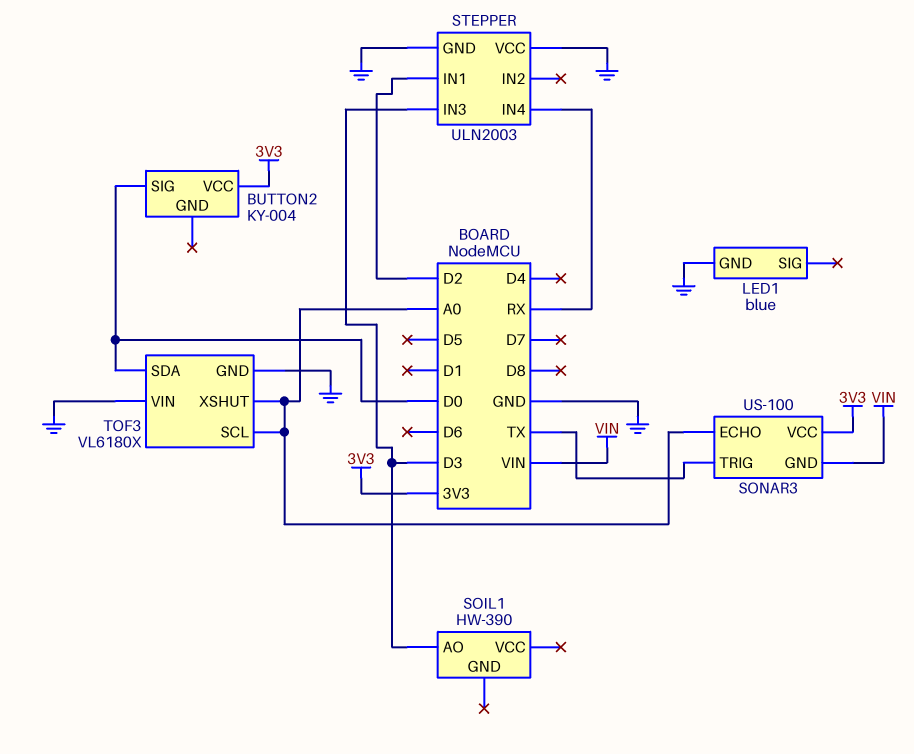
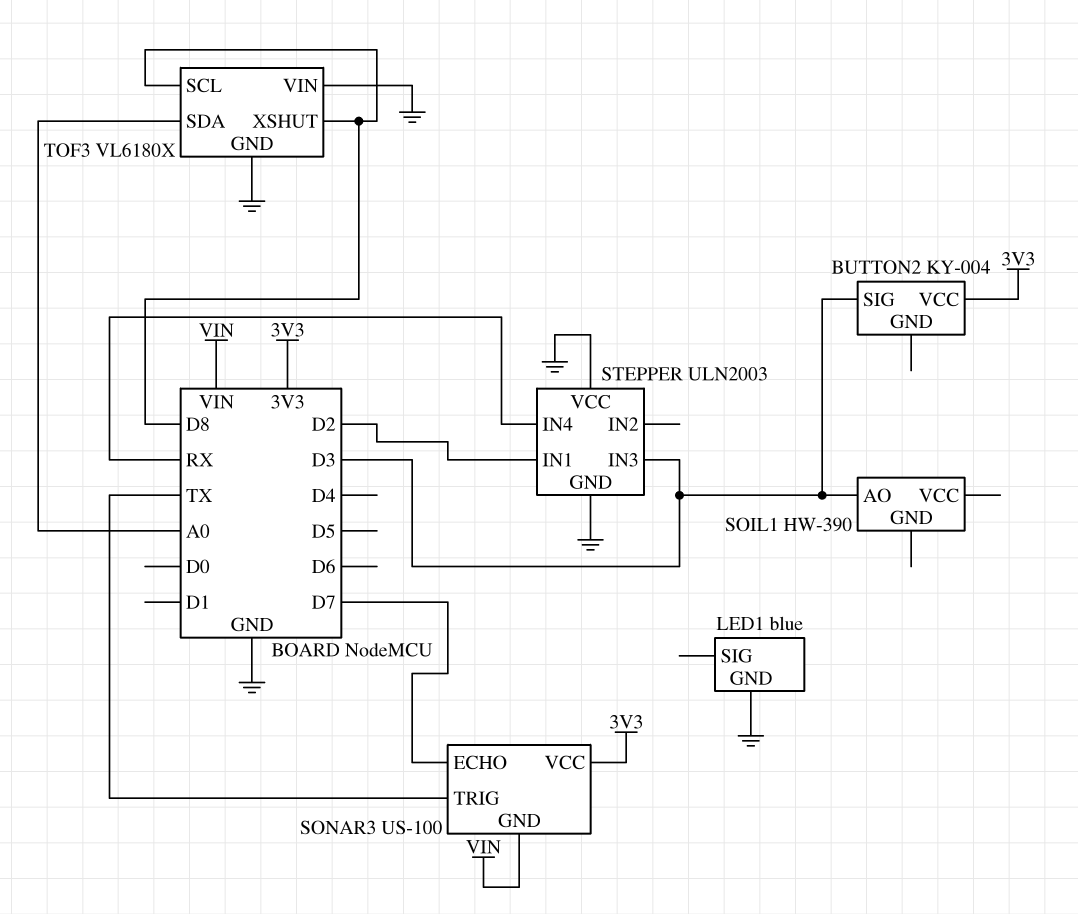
BUTTON2 pin SIG: D0 -> D3
SONAR3 pin ECHO: A0 -> D7
TOF3 pin SCL: A0 -> D8
TOF3 pin SDA: D0 -> A0
TOF3 pin XSHUT: A0 -> D8

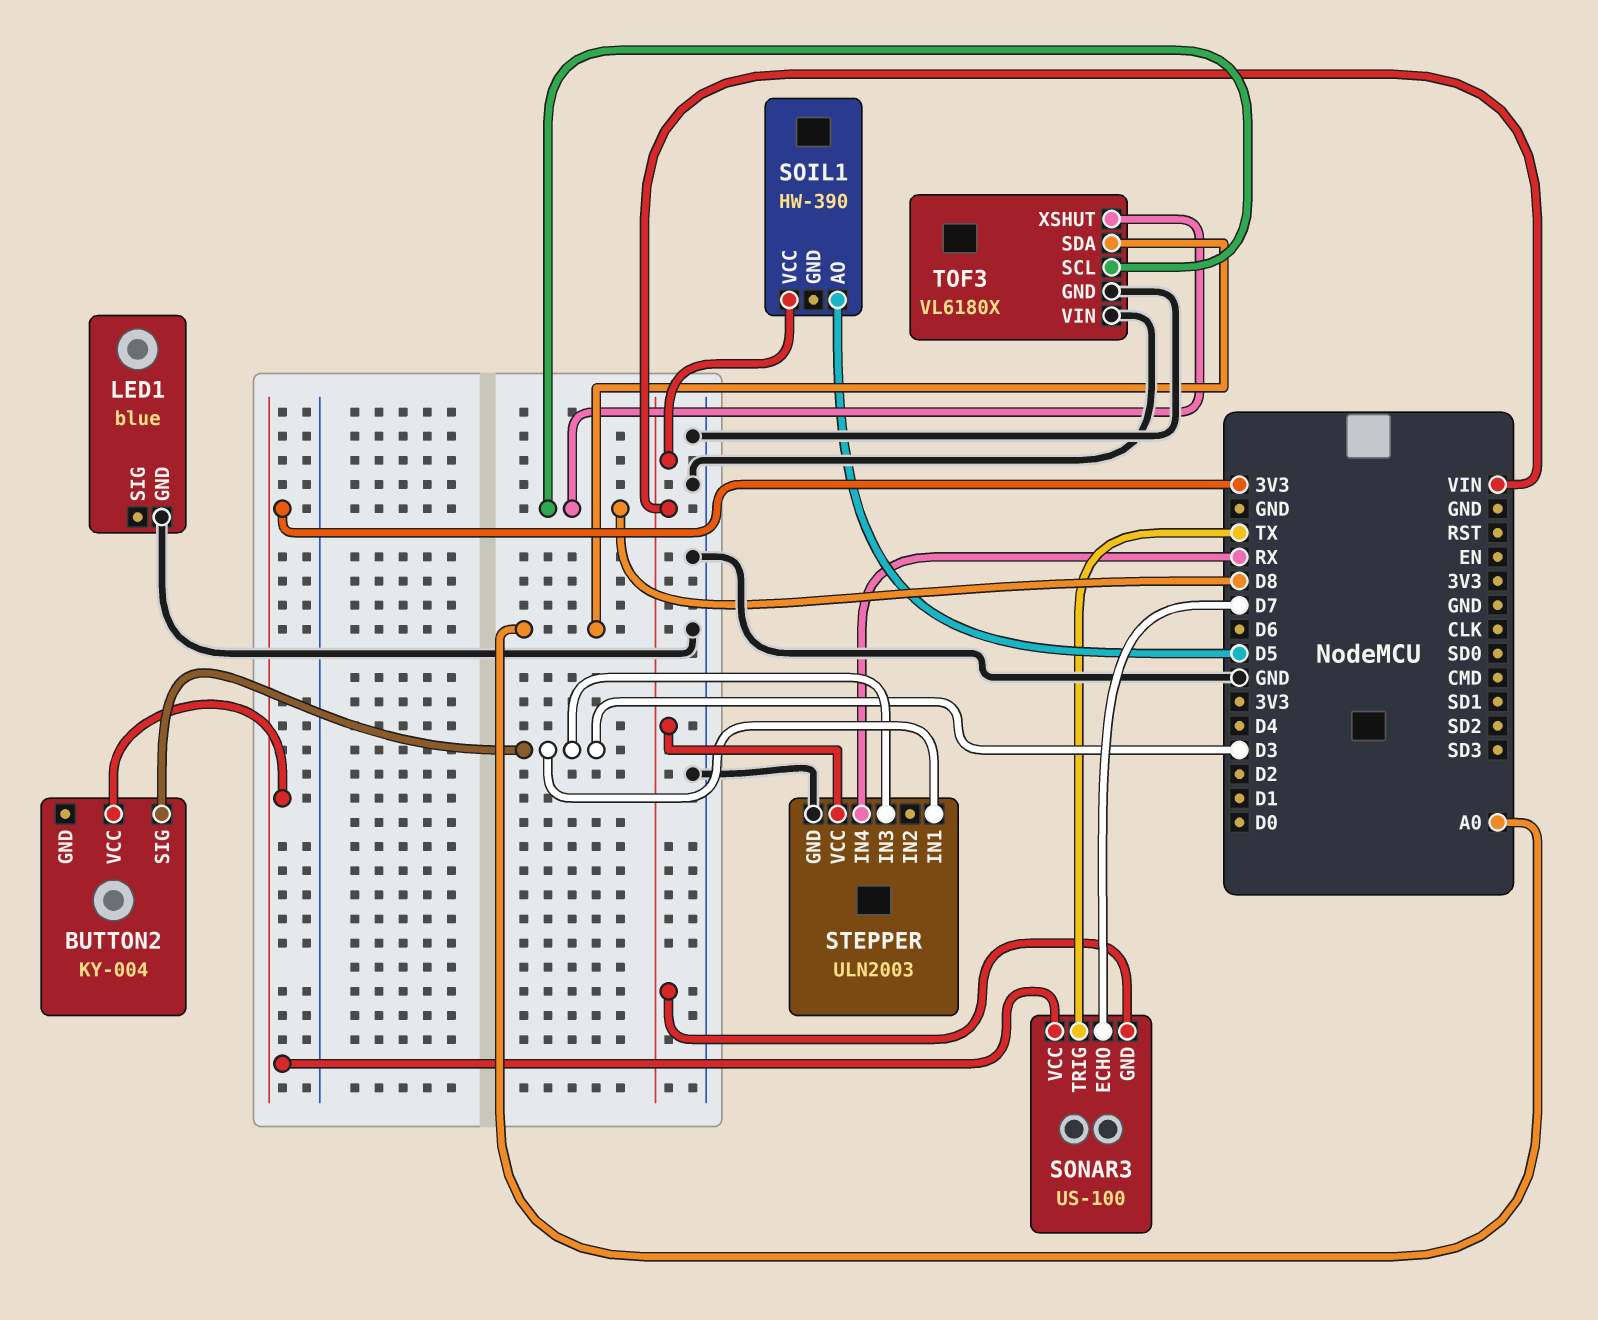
SOIL1 pin AO: D3 -> D5
SOIL1 pin VCC: none -> VIN
STEPPER pin IN1: D2 -> D3
STEPPER pin VCC: GND -> VIN

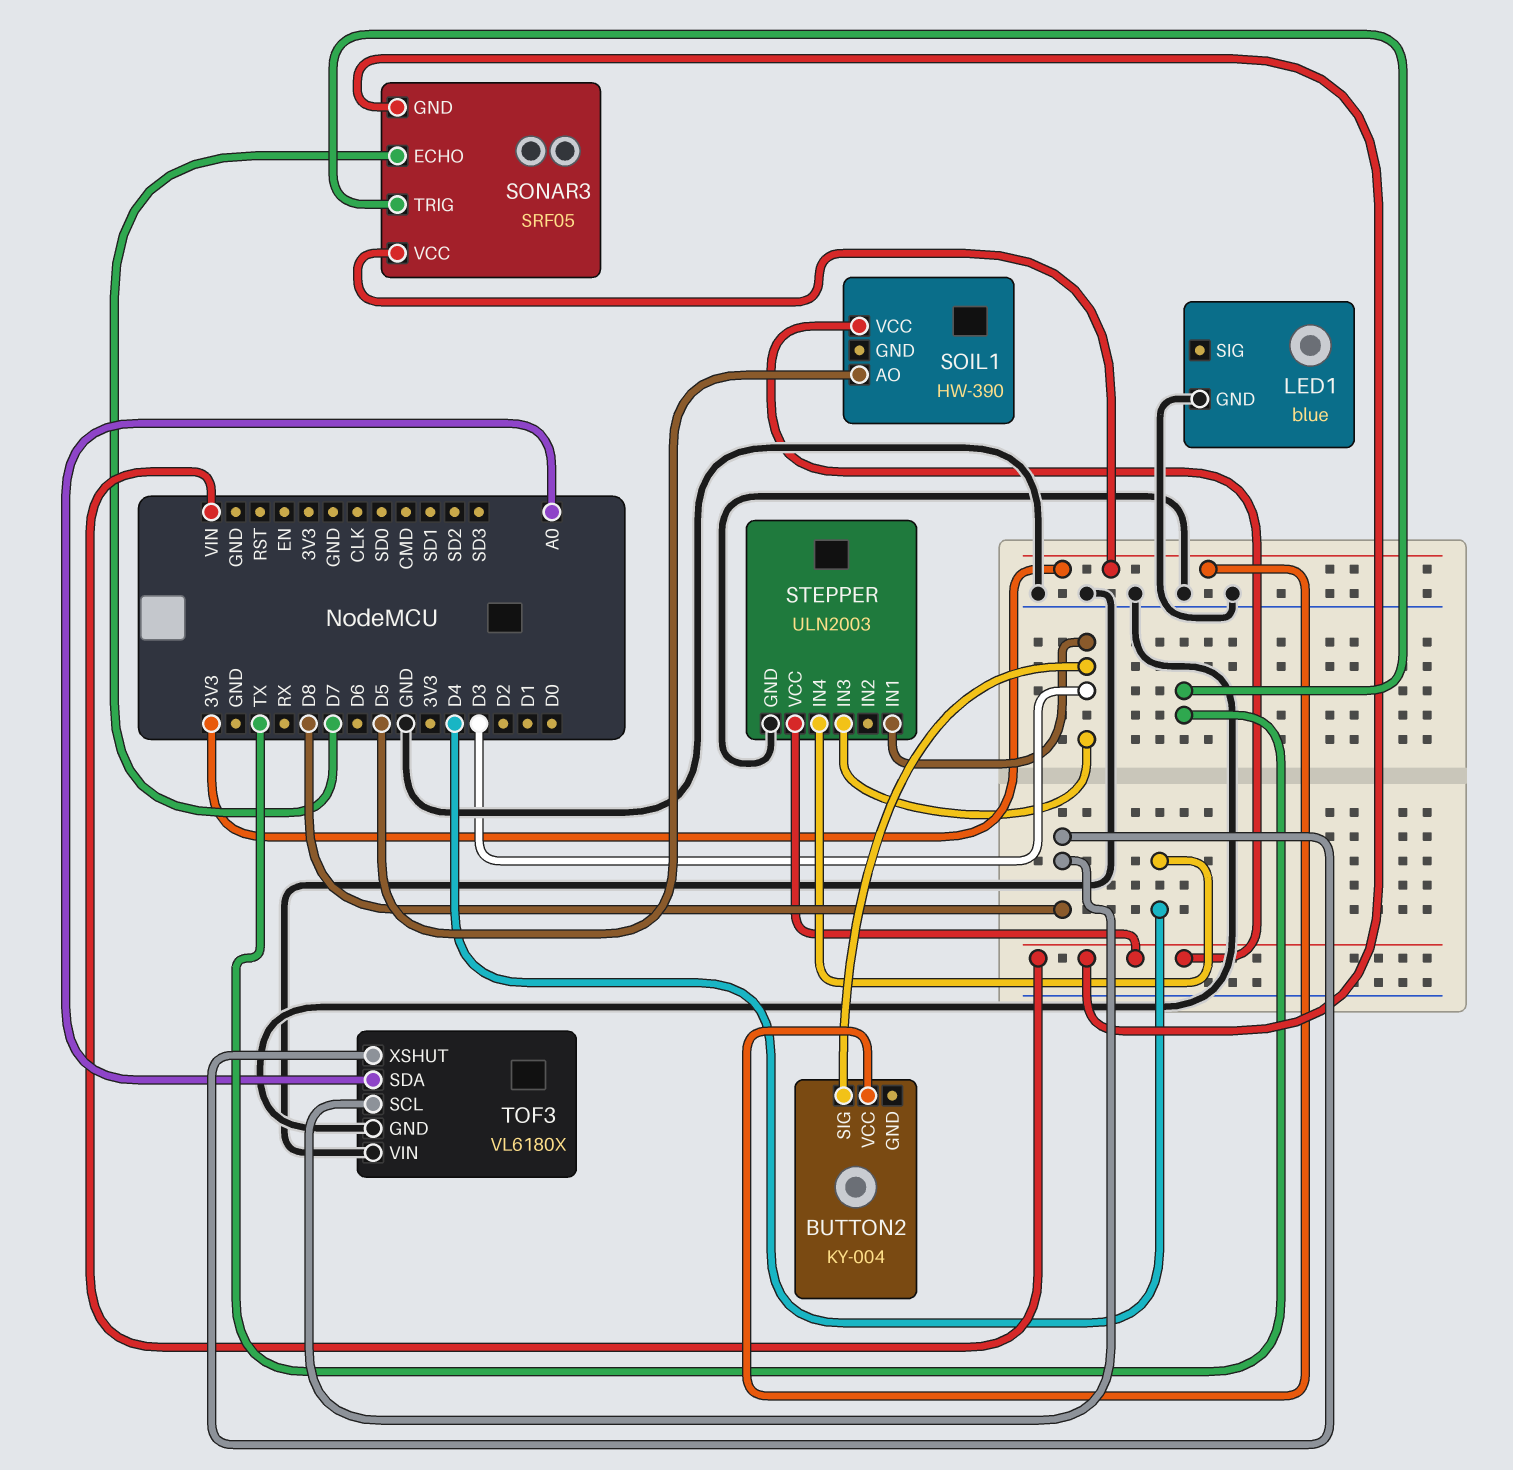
SONAR3: US-100 -> SRF05
STEPPER pin IN4: RX -> D4

